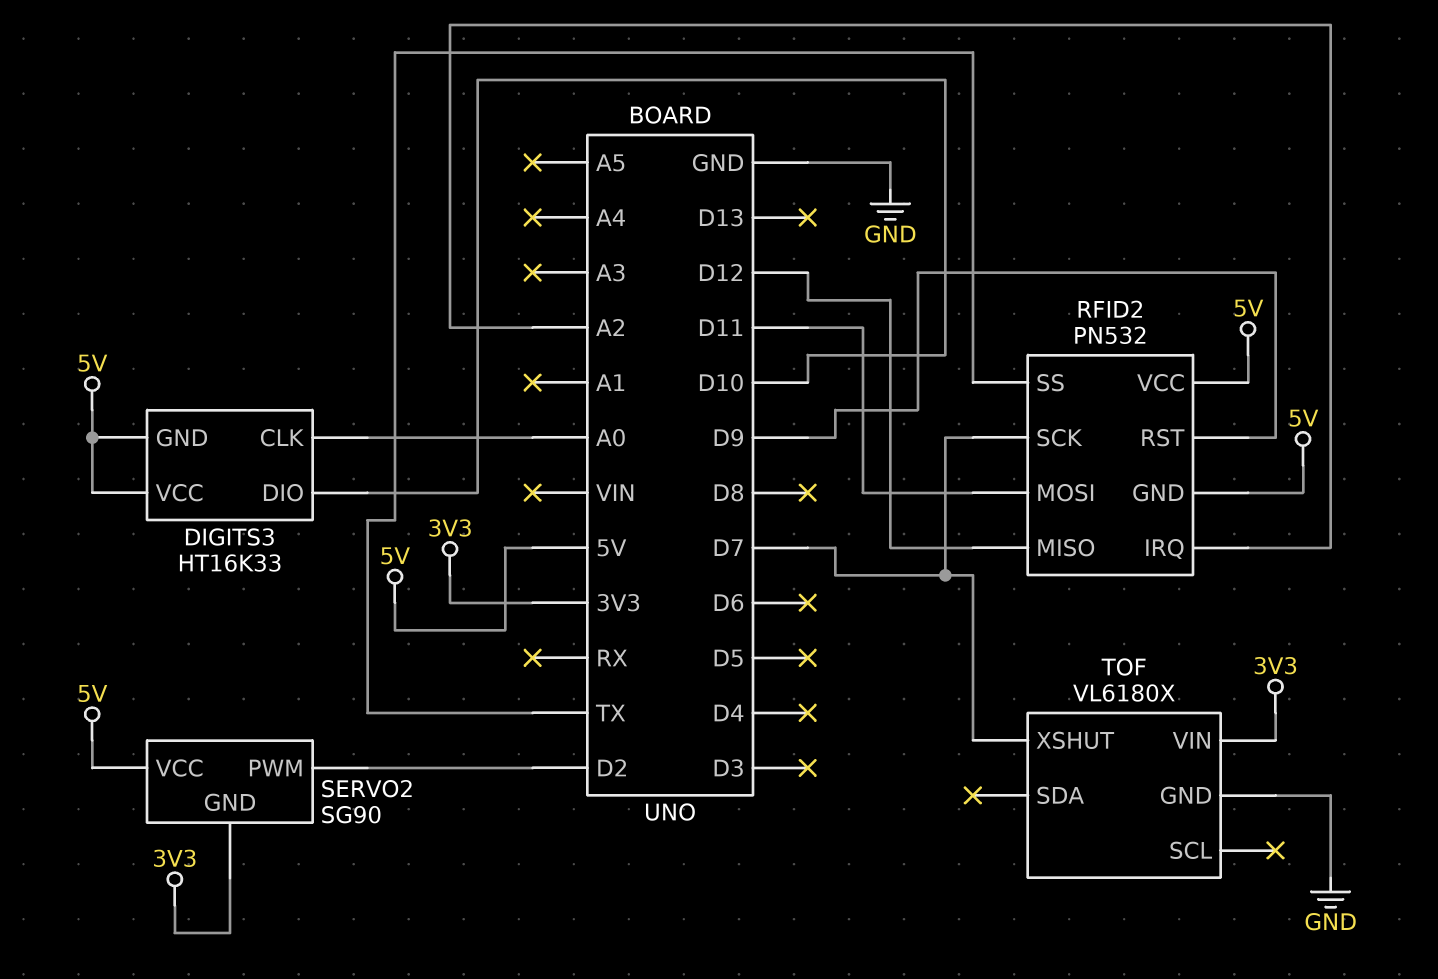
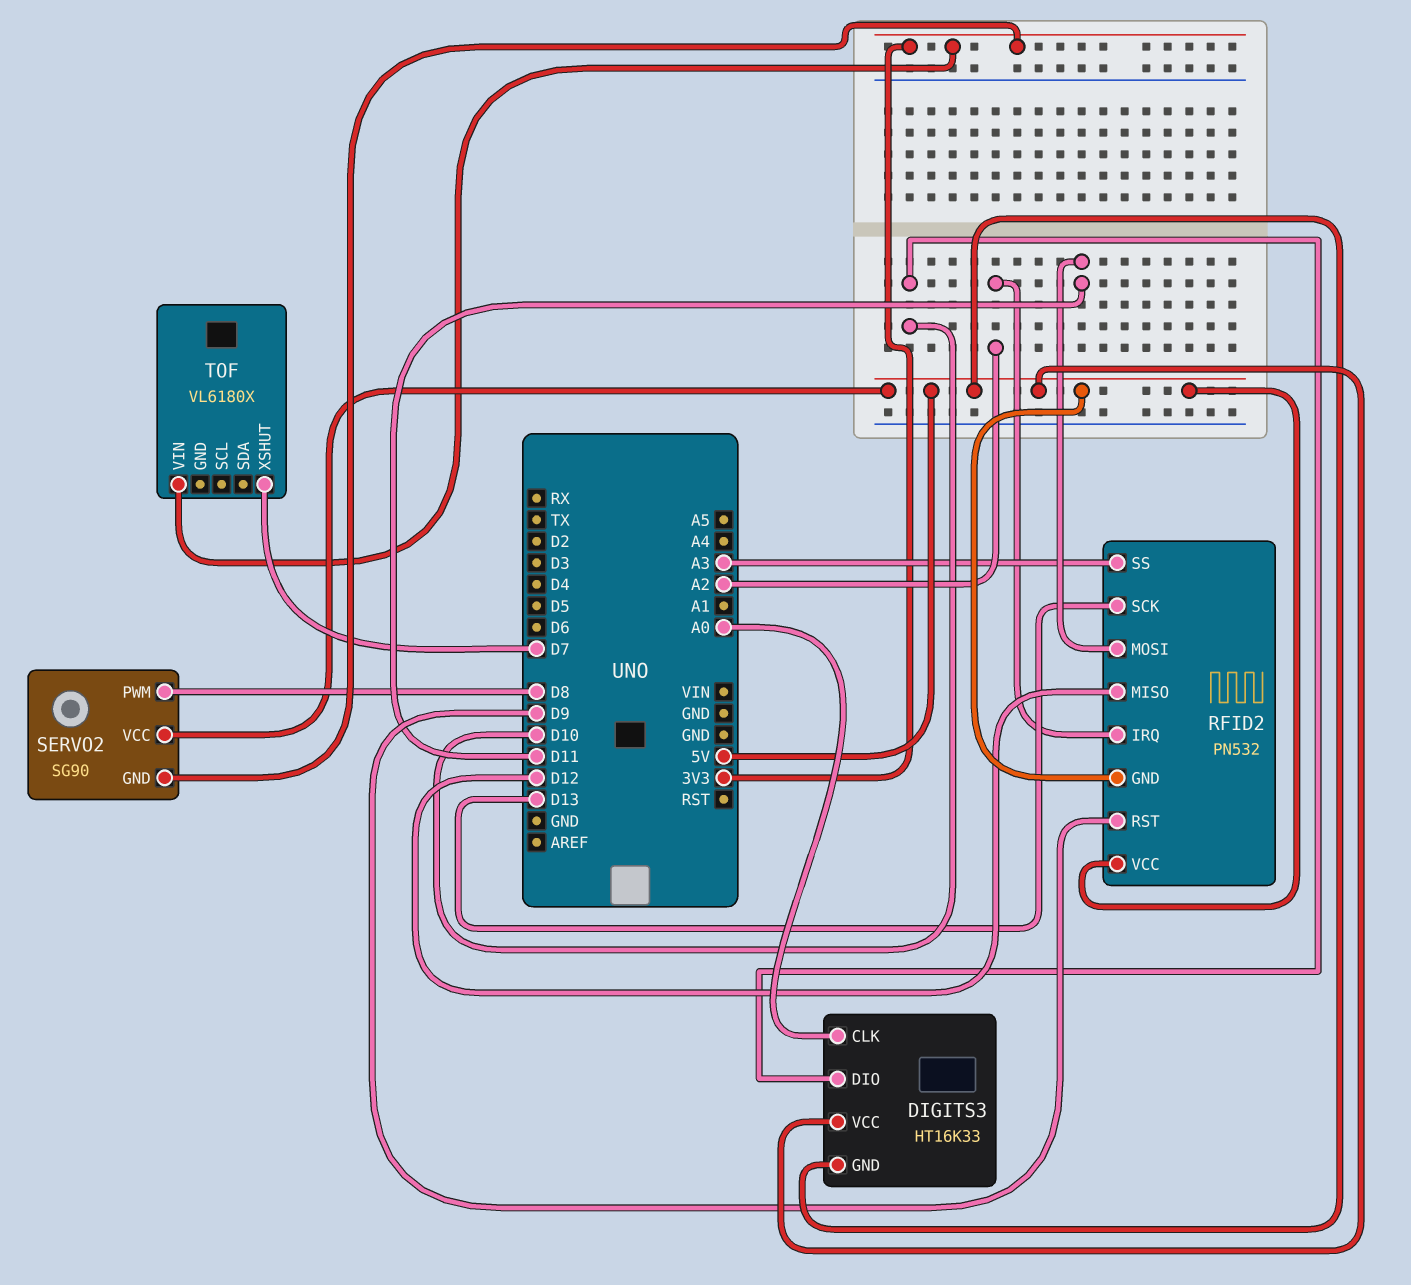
RFID2 pin SCK: D7 -> D13
RFID2 pin SS: TX -> A3
SERVO2 pin PWM: D2 -> D8
TOF pin GND: GND -> none

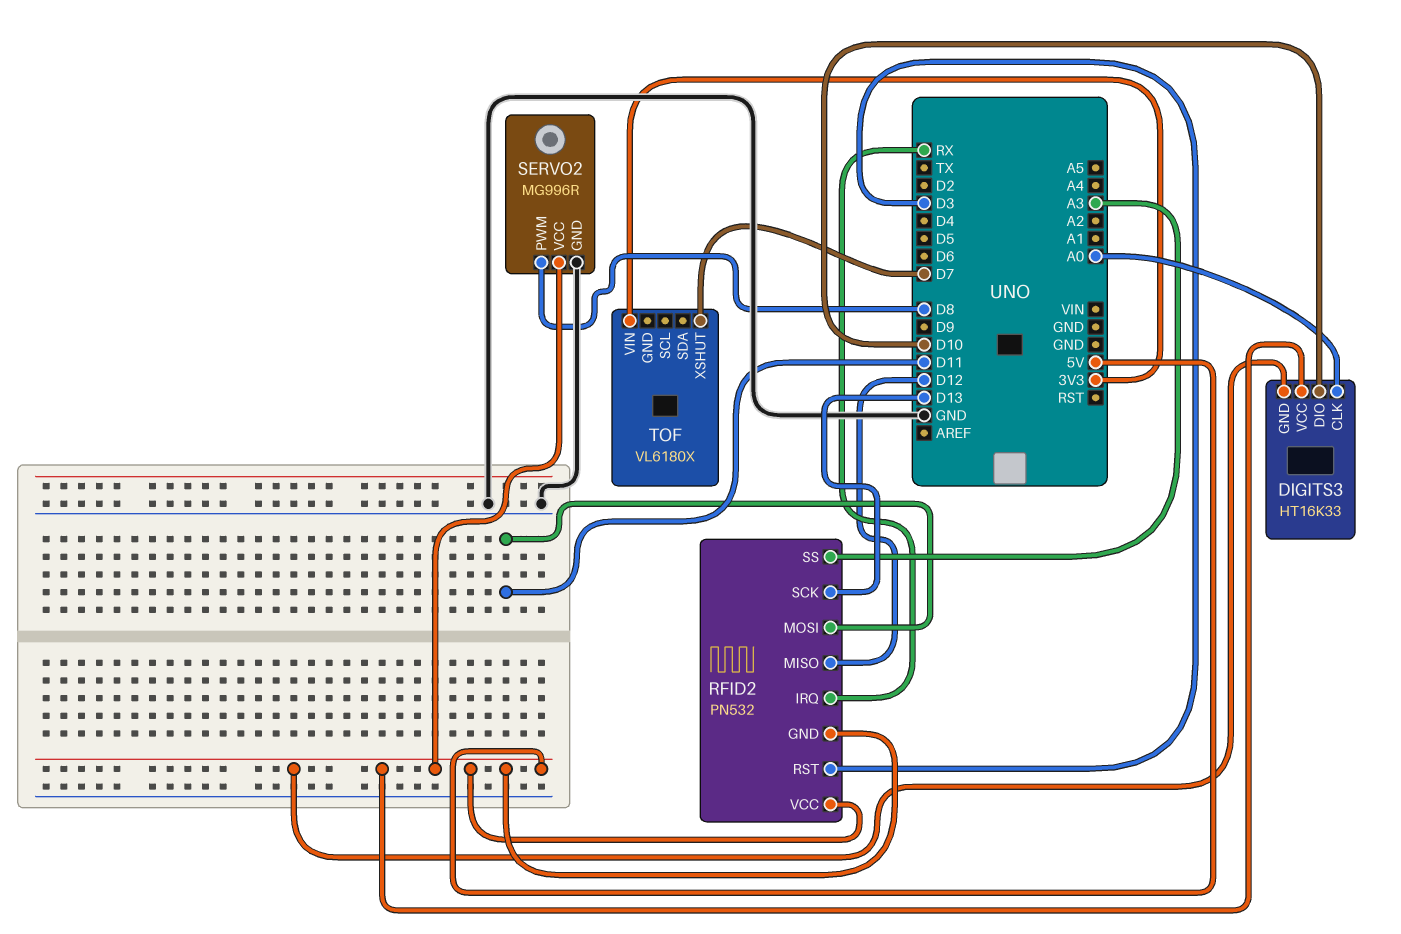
RFID2 pin IRQ: A2 -> RX
RFID2 pin RST: D9 -> D3
SERVO2: SG90 -> MG996R
SERVO2 pin GND: 3V3 -> GND

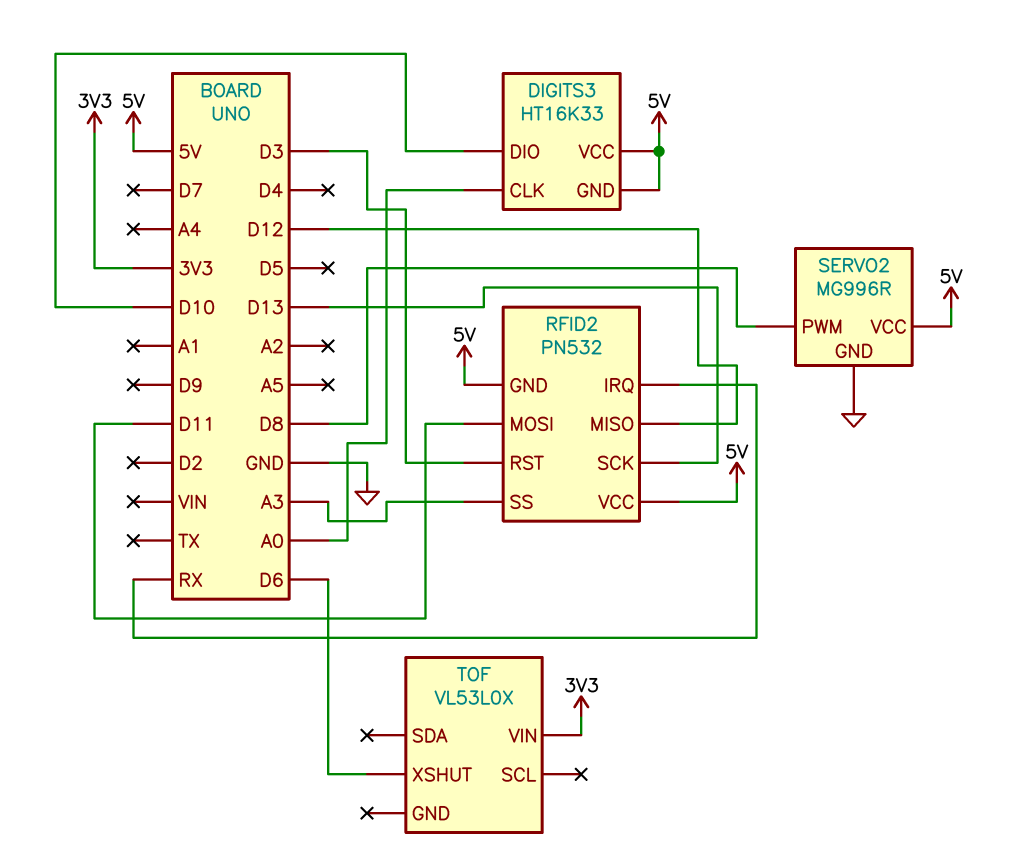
TOF: VL6180X -> VL53L0X
TOF pin XSHUT: D7 -> D6

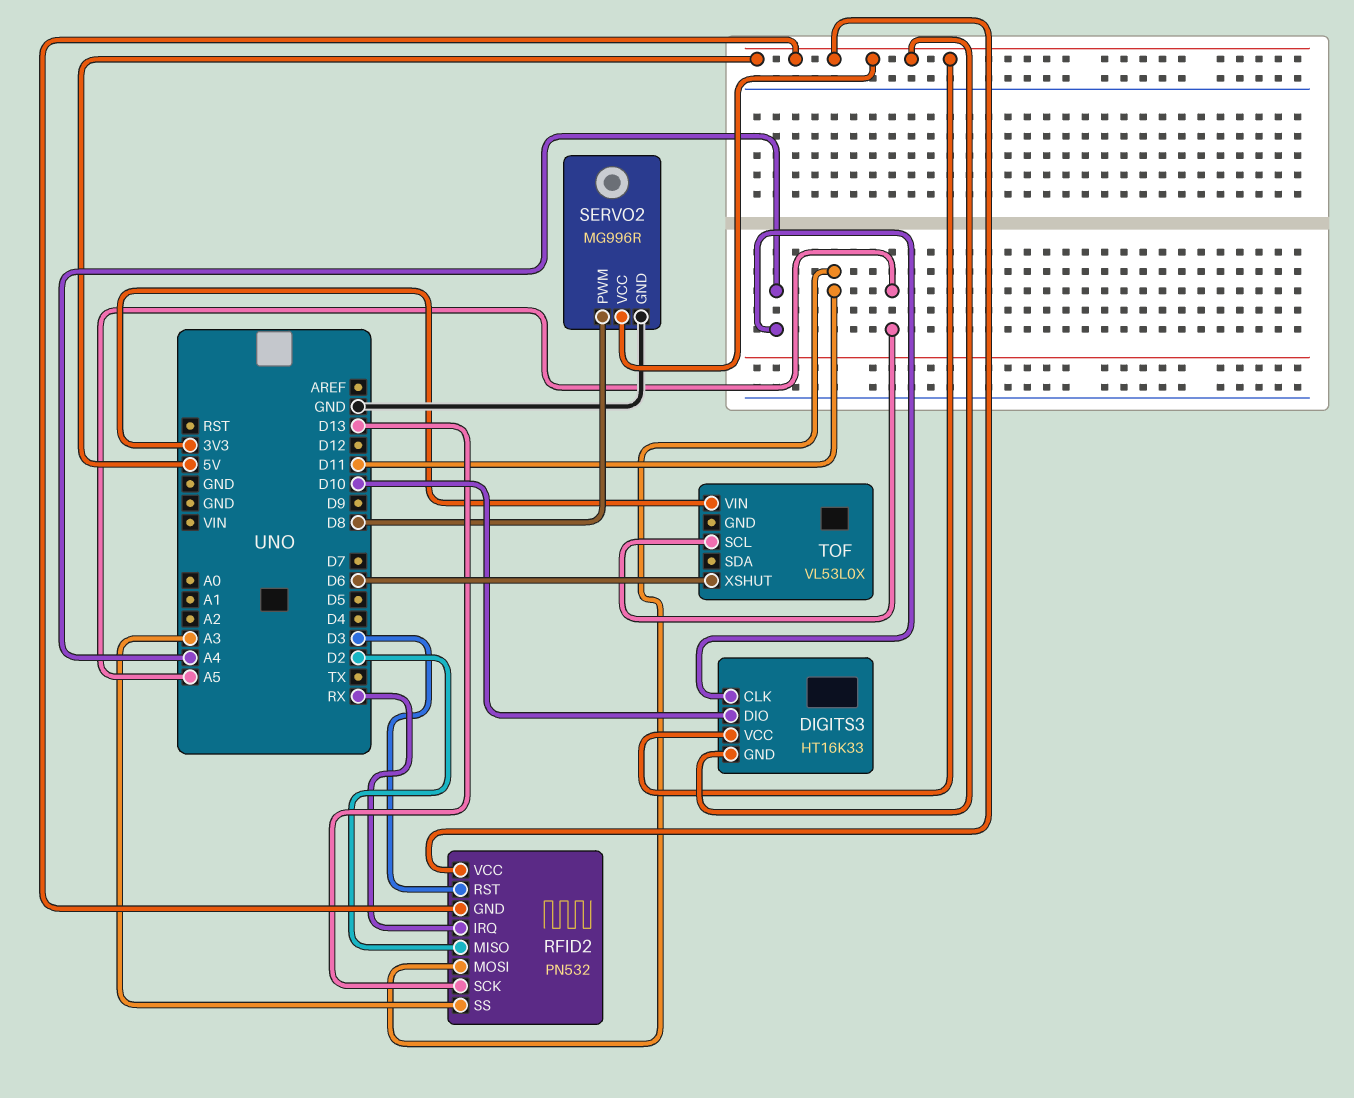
DIGITS3 pin CLK: A0 -> A4
RFID2 pin MISO: D12 -> D2
TOF pin SCL: none -> A5

